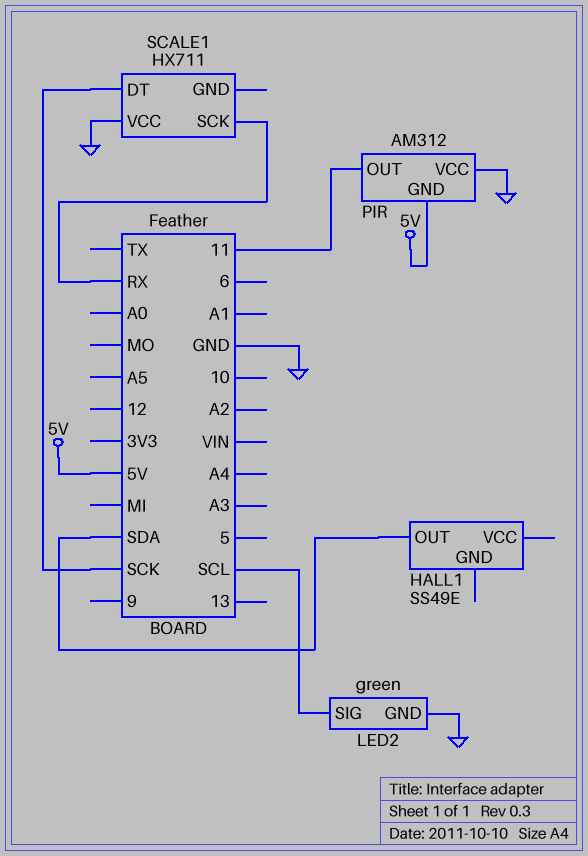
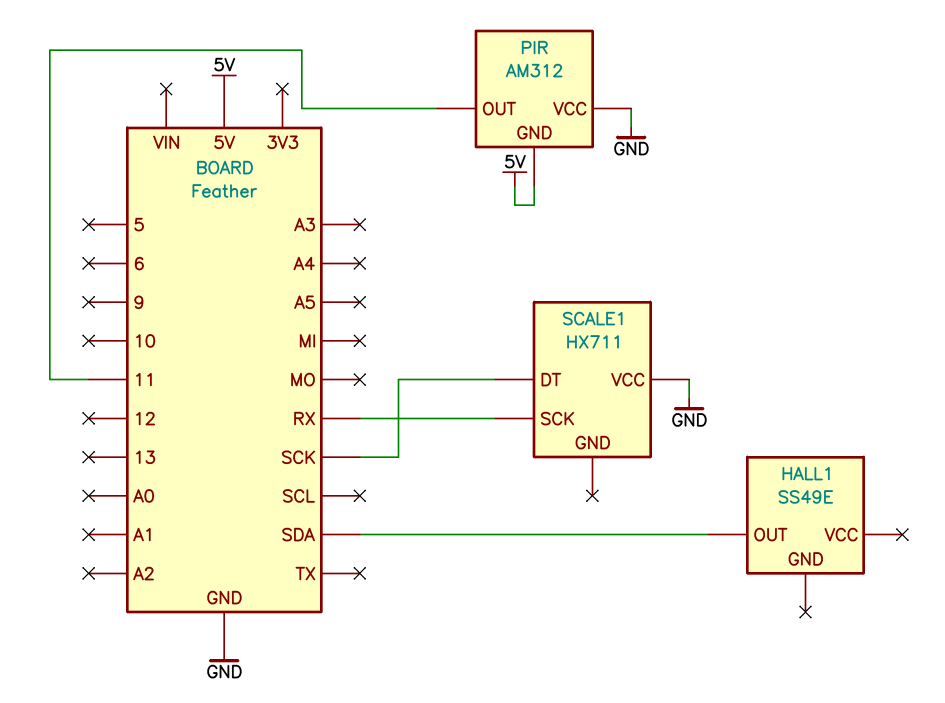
LED2: green -> none
LED2 pin GND: GND -> none
LED2 pin SIG: SCL -> none

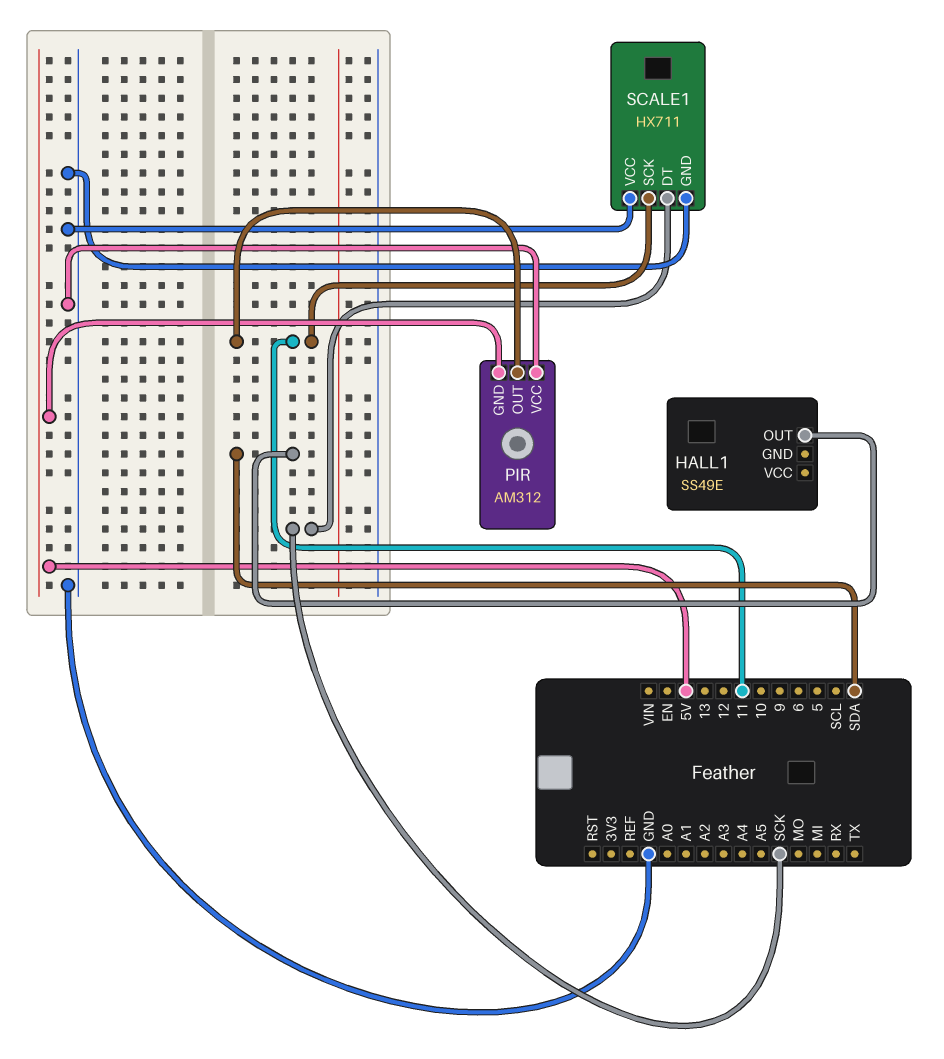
SCALE1 pin GND: none -> GND
SCALE1 pin SCK: RX -> 11

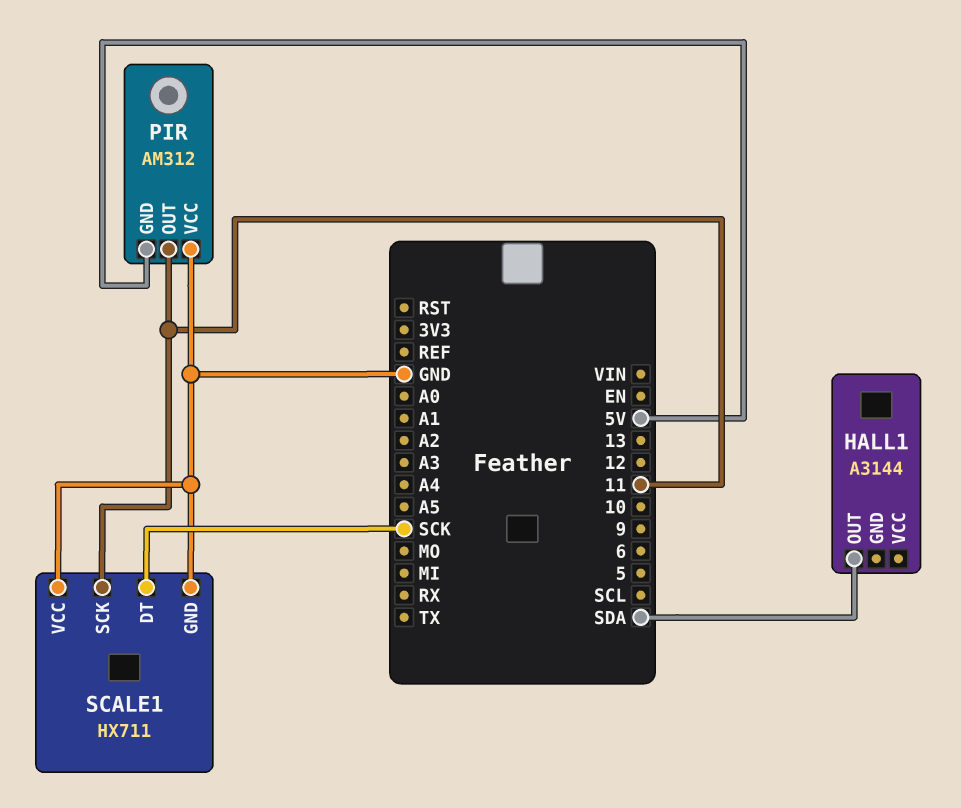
HALL1: SS49E -> A3144

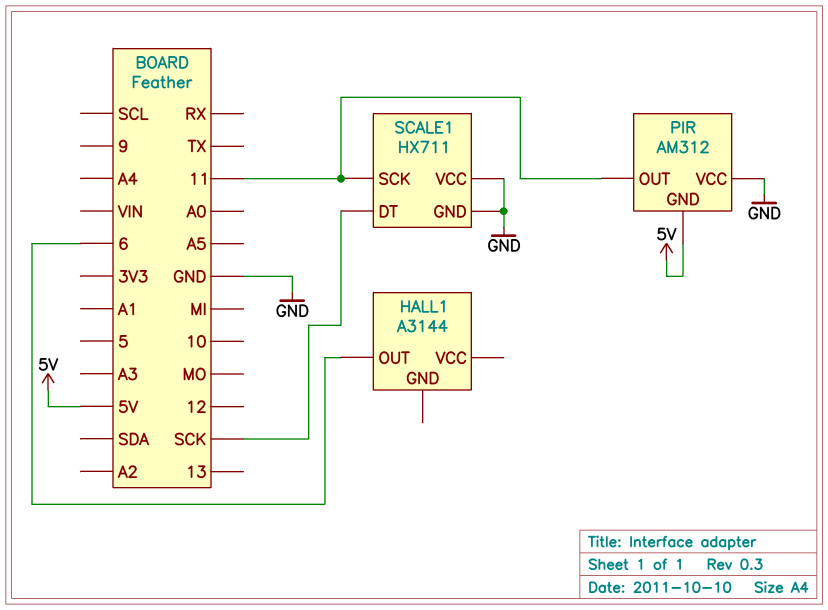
HALL1 pin OUT: SDA -> 6

